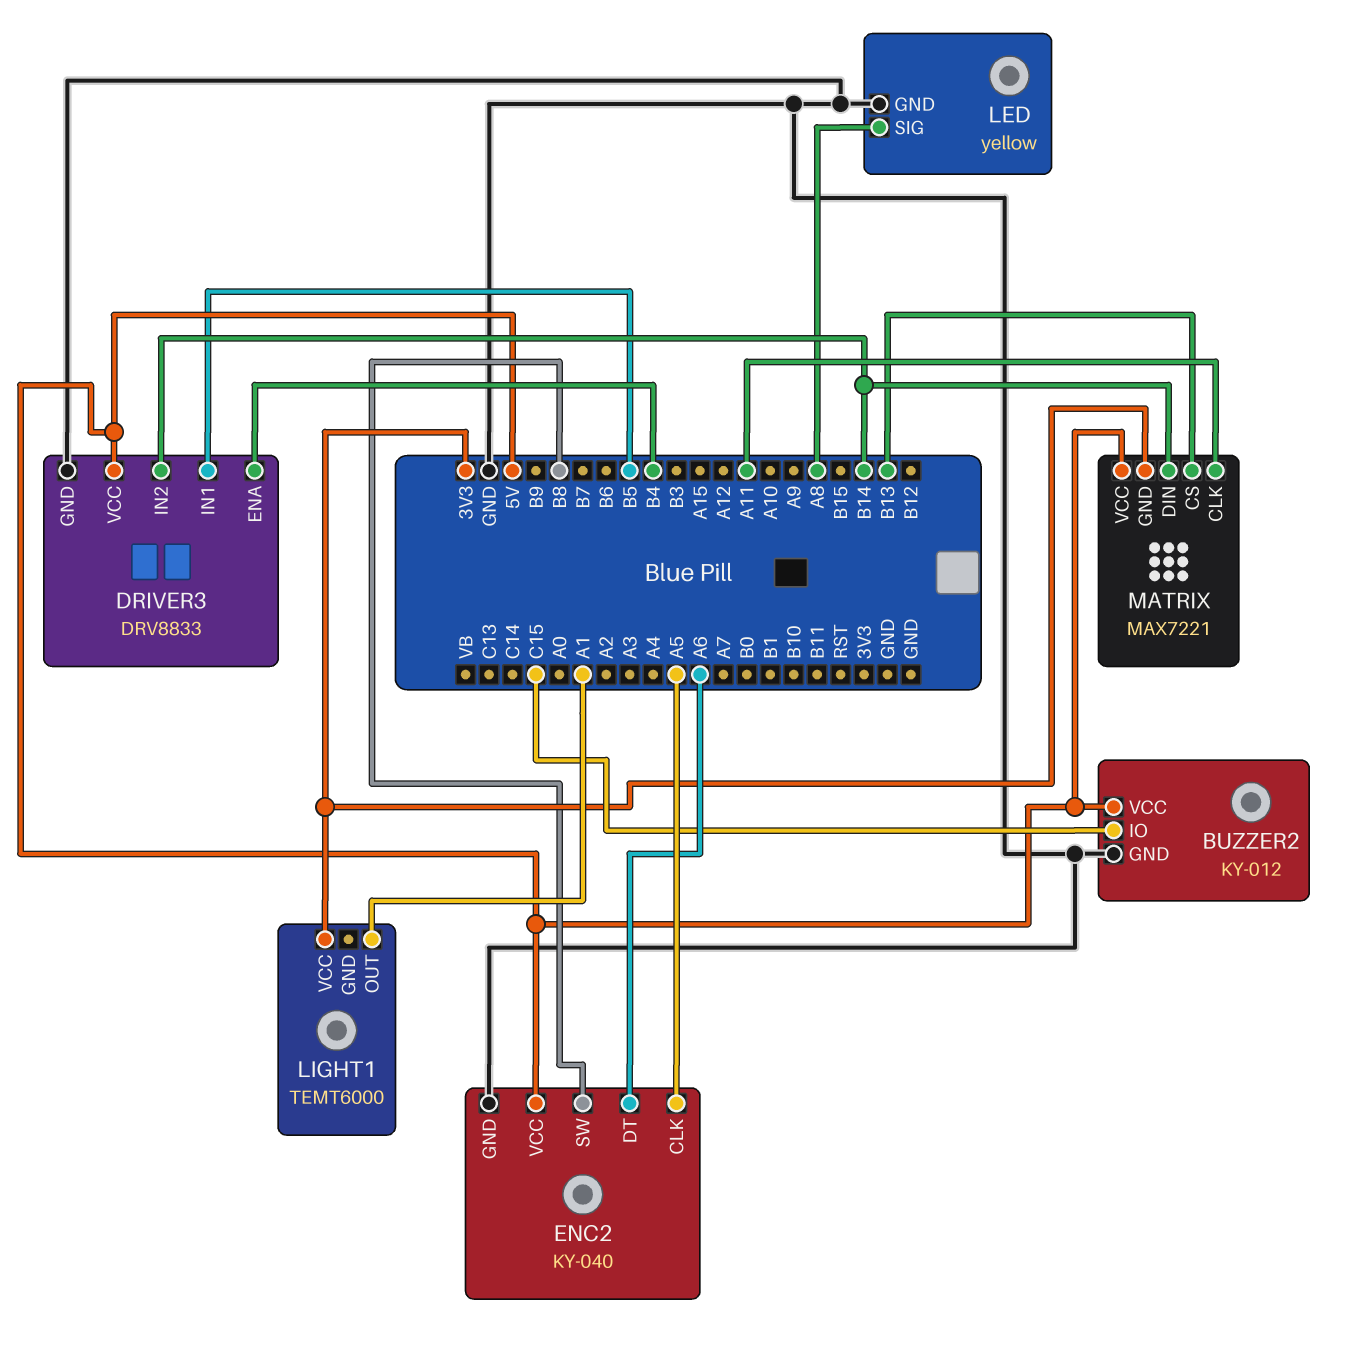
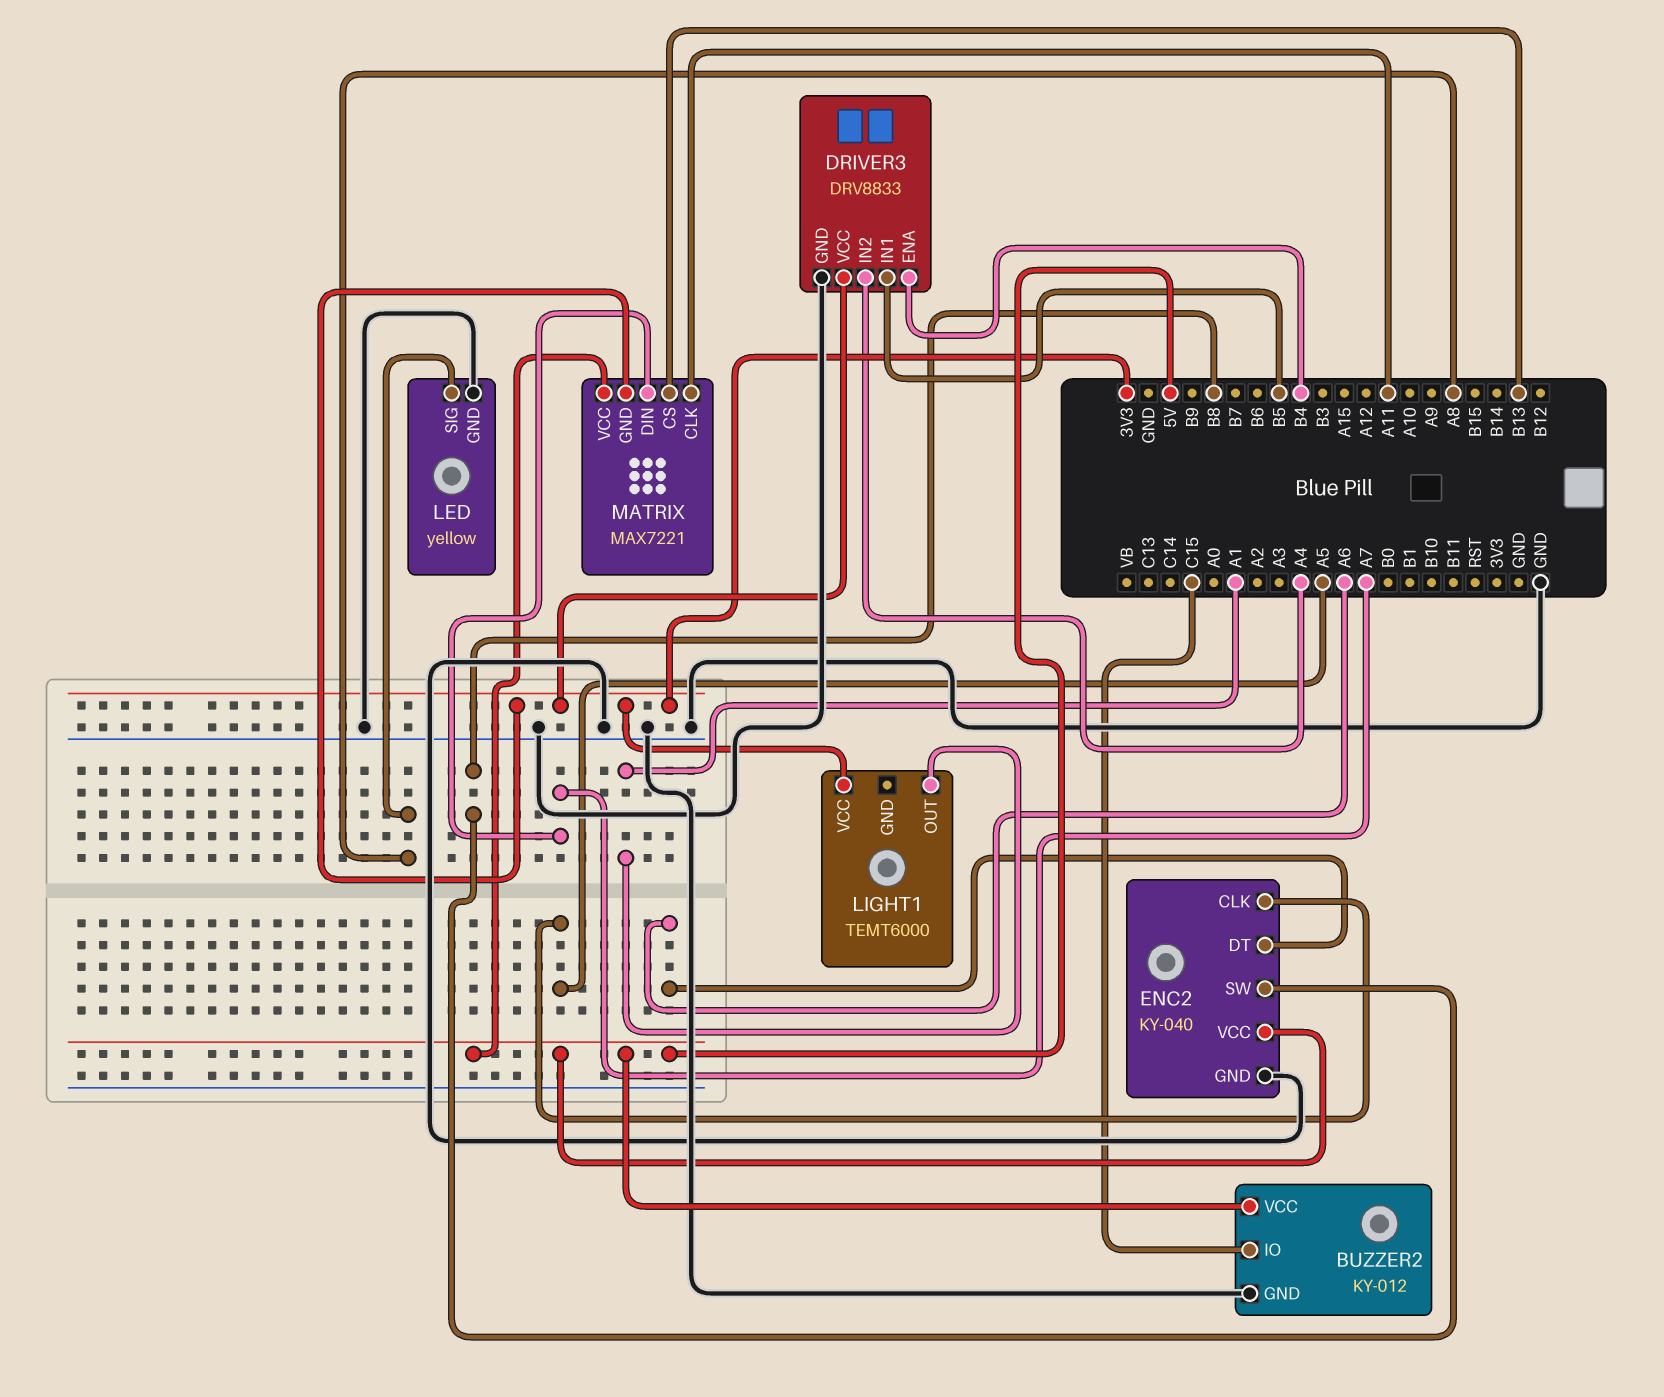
DRIVER3 pin IN2: B14 -> A4
DRIVER3 pin VCC: 5V -> 3V3
MATRIX pin DIN: B14 -> A7

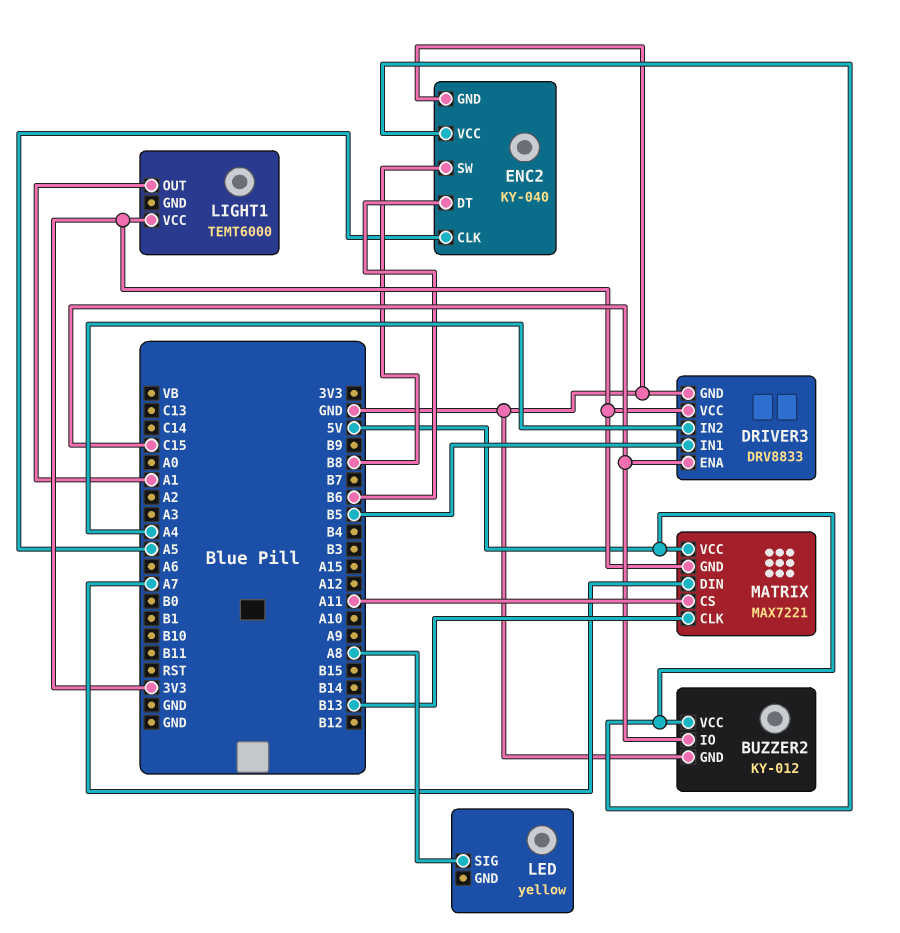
DRIVER3 pin ENA: B4 -> C15
ENC2 pin DT: A6 -> B6
LED pin GND: GND -> none
MATRIX pin CLK: A11 -> B13
MATRIX pin CS: B13 -> A11

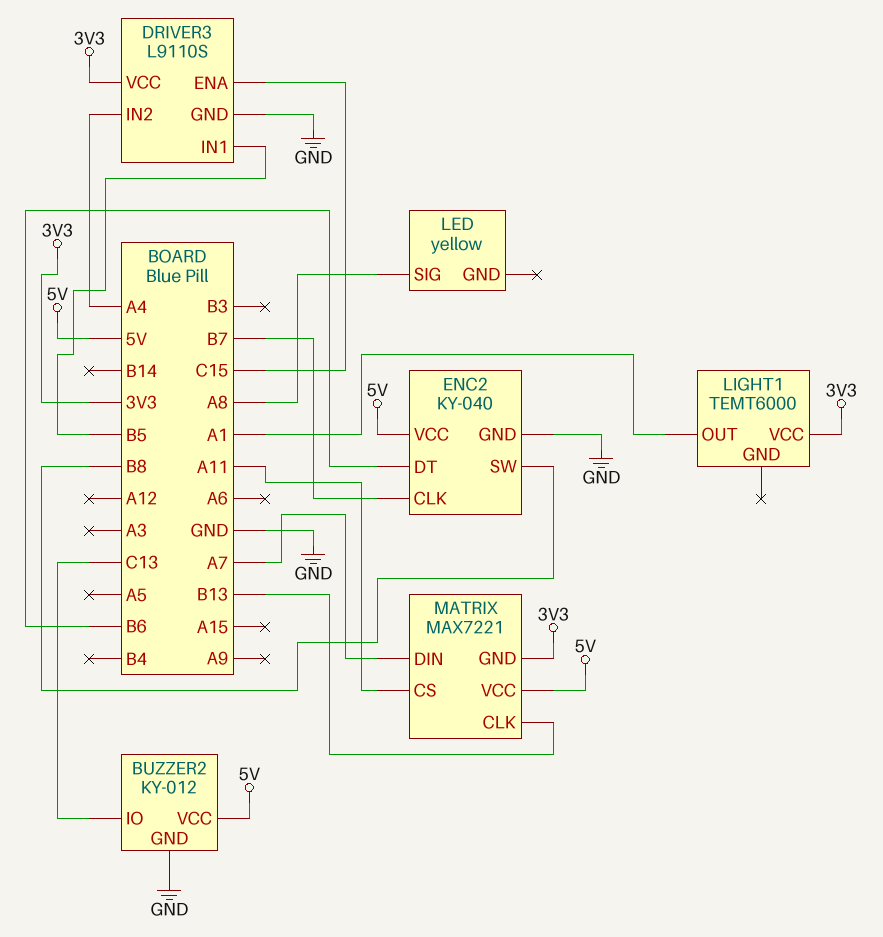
BUZZER2 pin IO: C15 -> C13
DRIVER3: DRV8833 -> L9110S
ENC2 pin CLK: A5 -> B7

